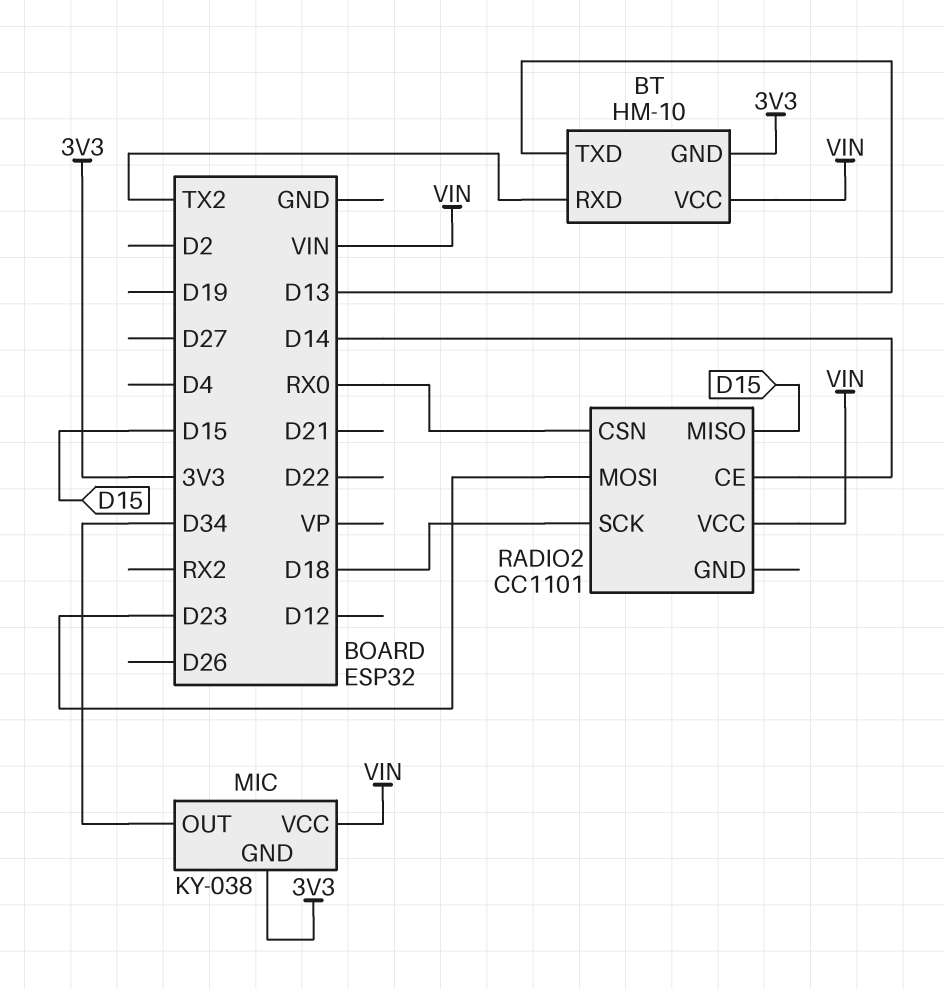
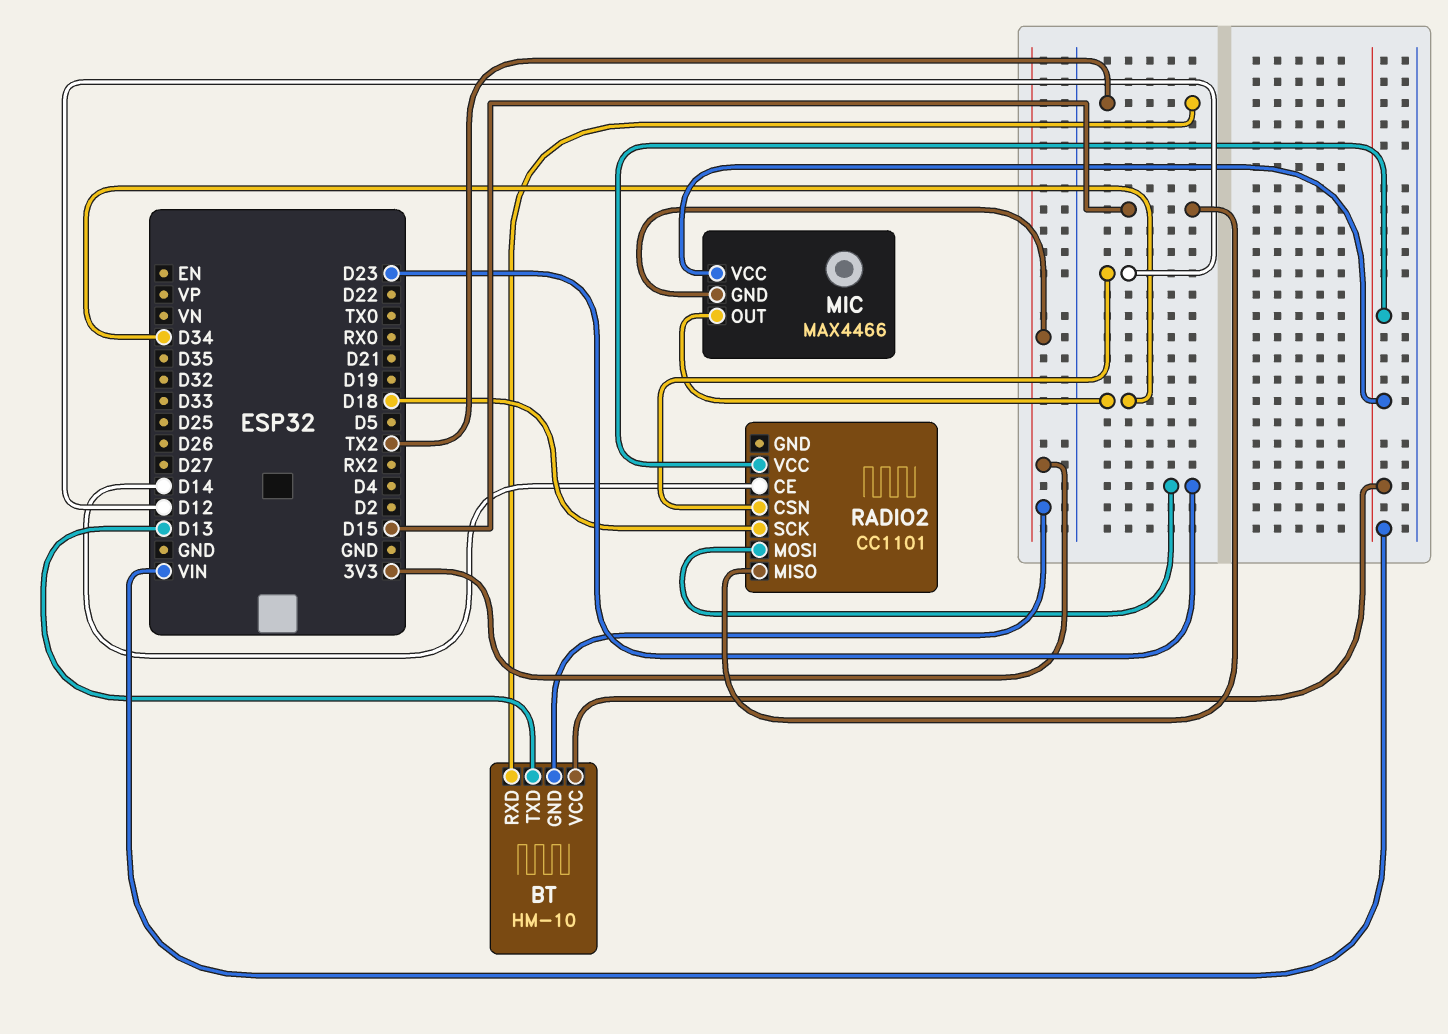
MIC: KY-038 -> MAX4466
RADIO2 pin CSN: RX0 -> D12

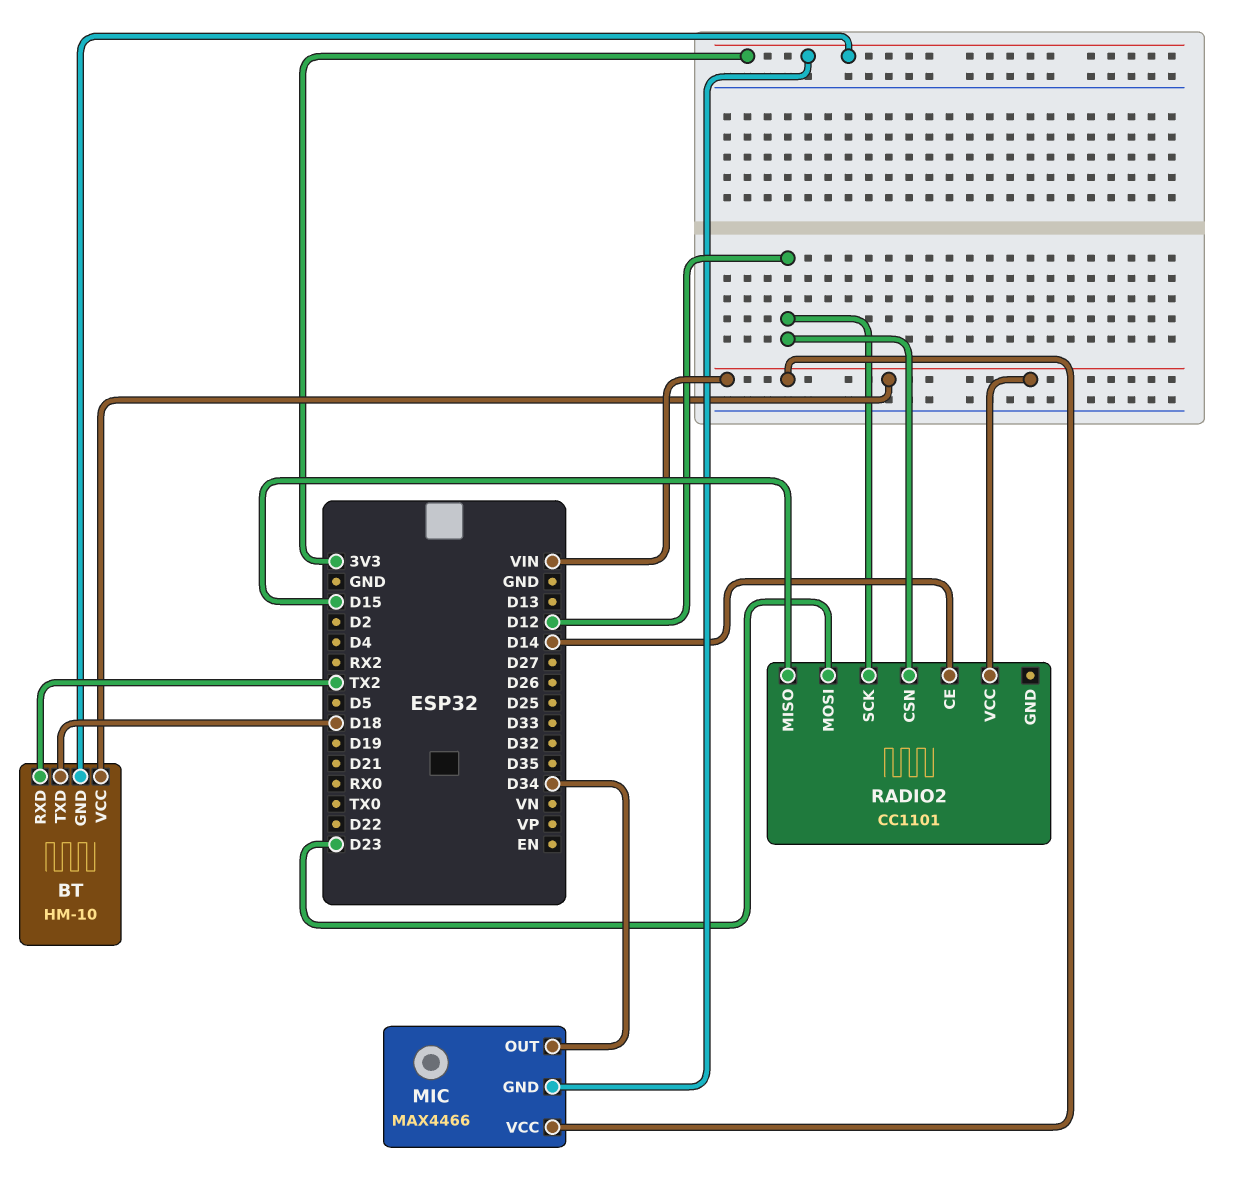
BT pin TXD: D13 -> D18
RADIO2 pin SCK: D18 -> D12

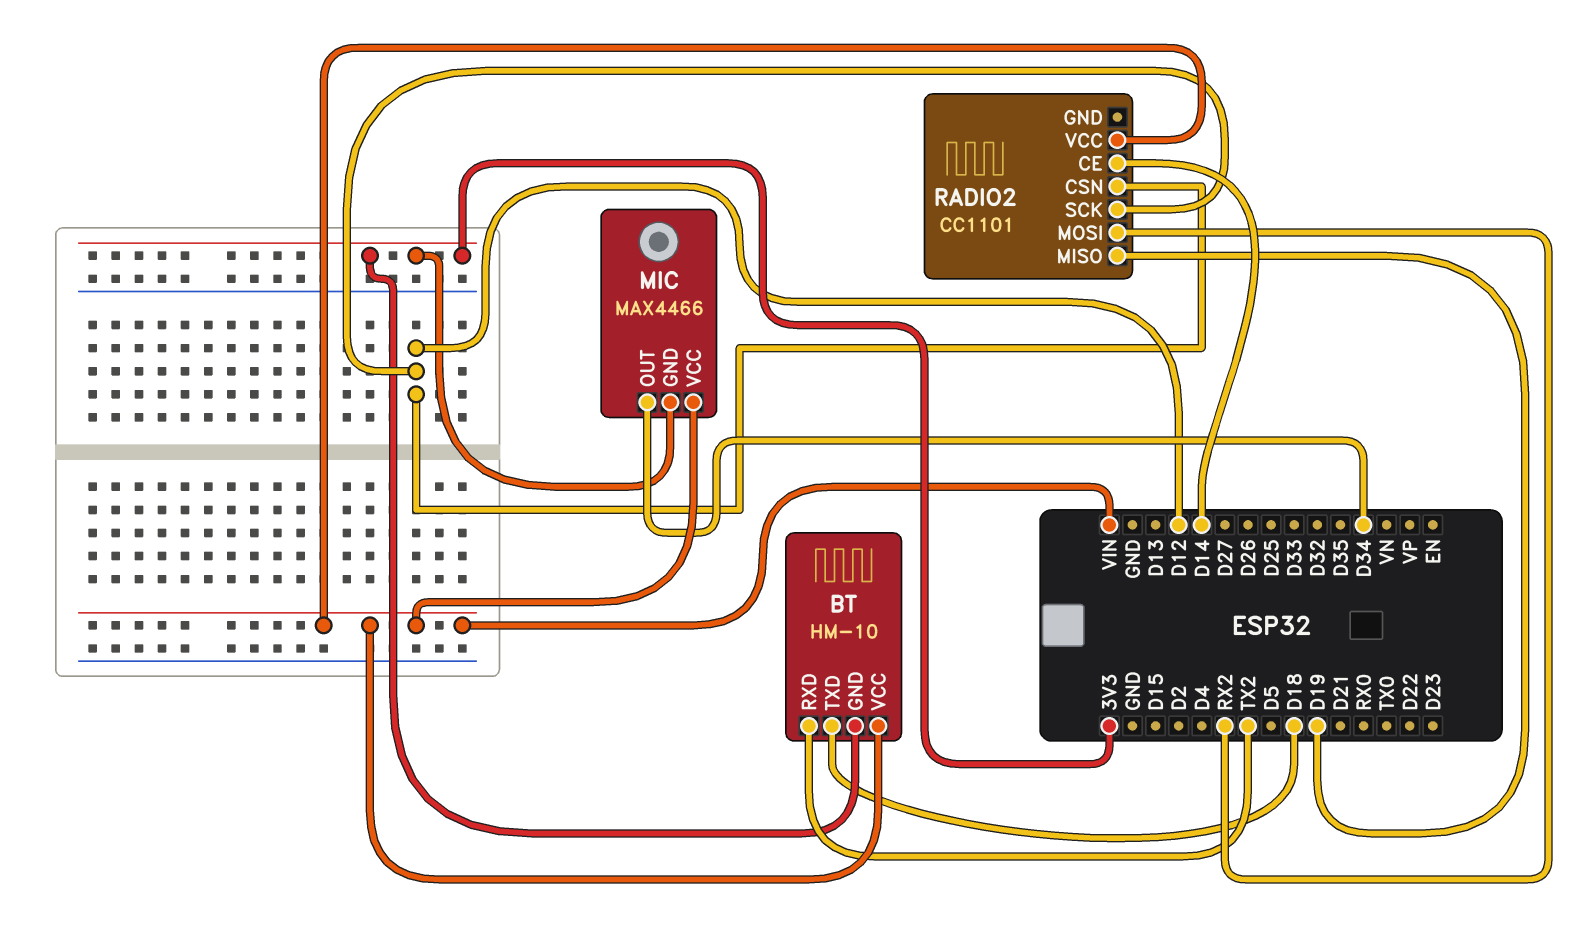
RADIO2 pin MISO: D15 -> D19
RADIO2 pin MOSI: D23 -> RX2

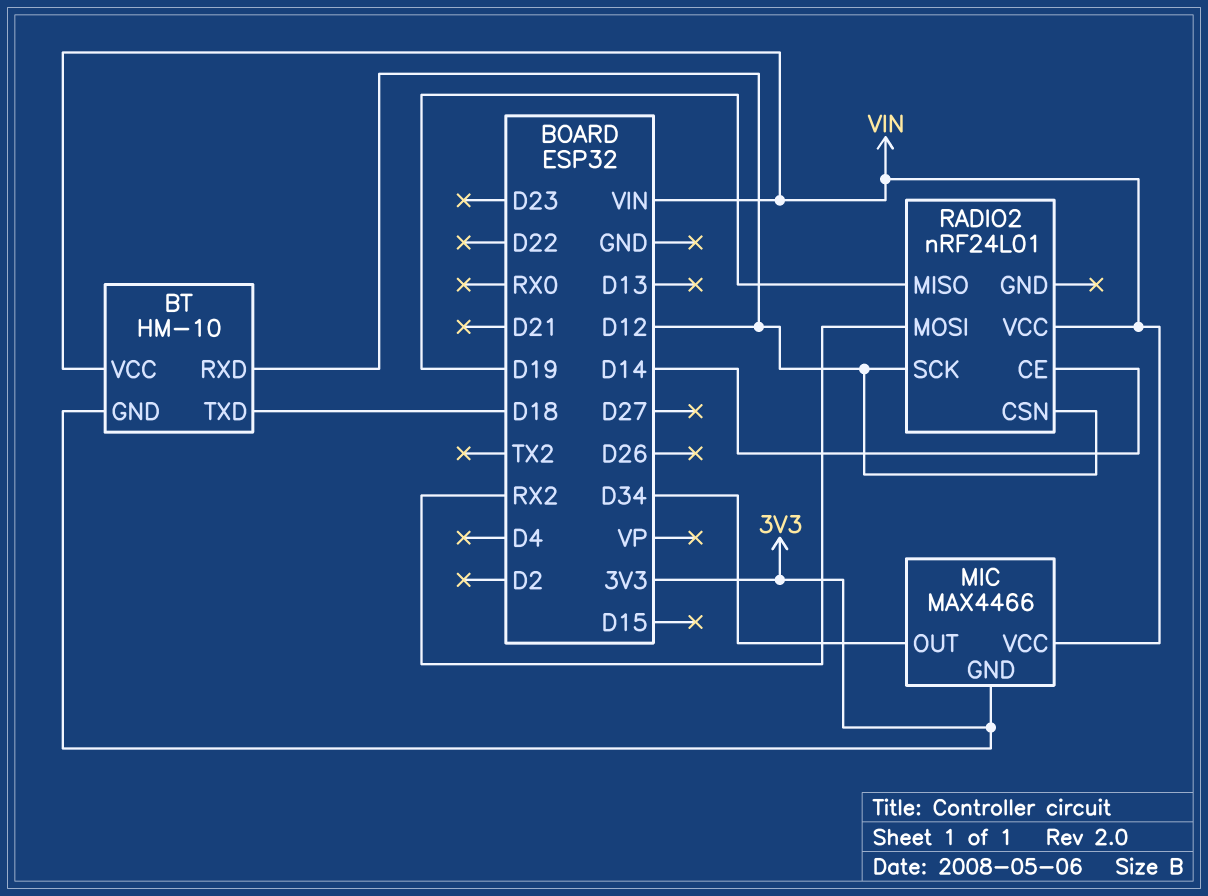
BT pin RXD: TX2 -> D12
RADIO2: CC1101 -> nRF24L01

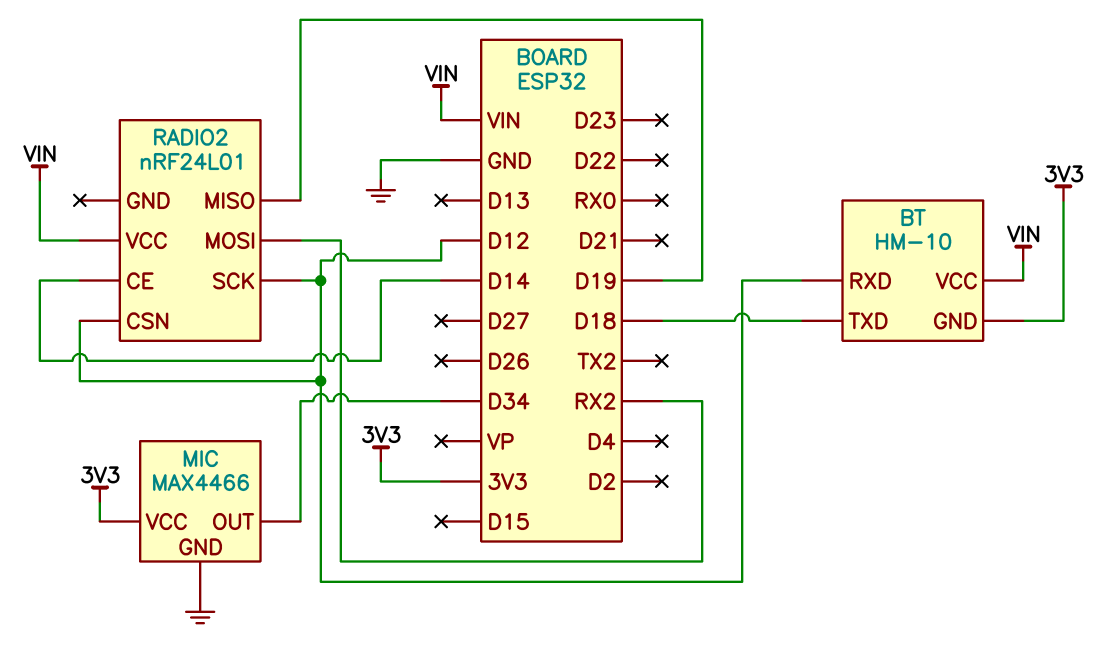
MIC pin GND: 3V3 -> GND
MIC pin VCC: VIN -> 3V3

